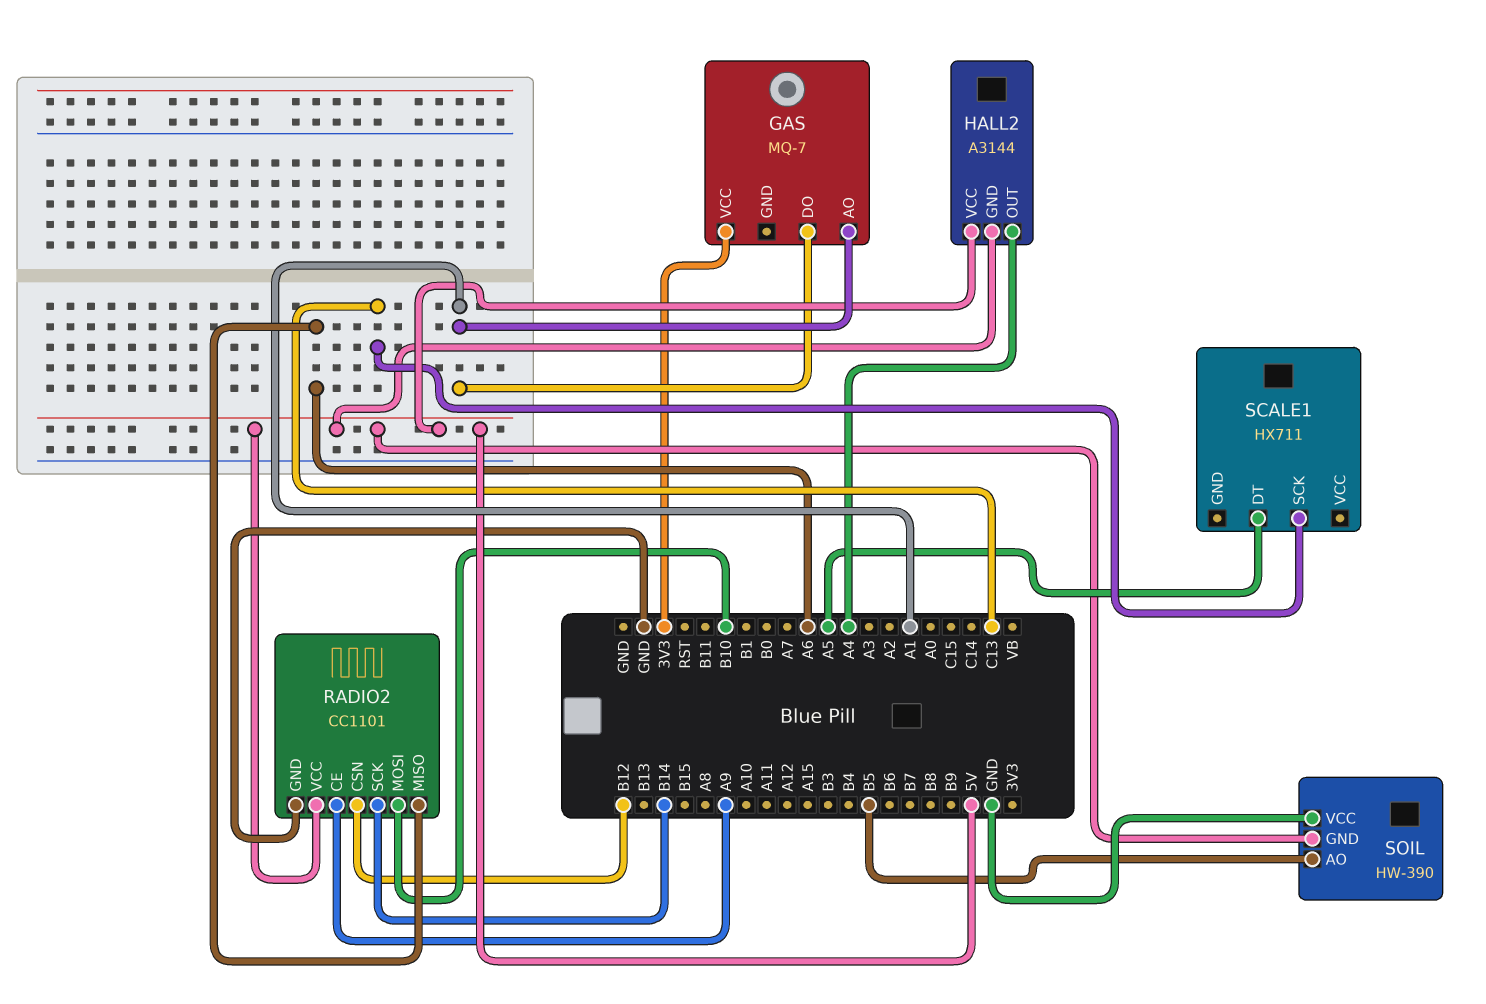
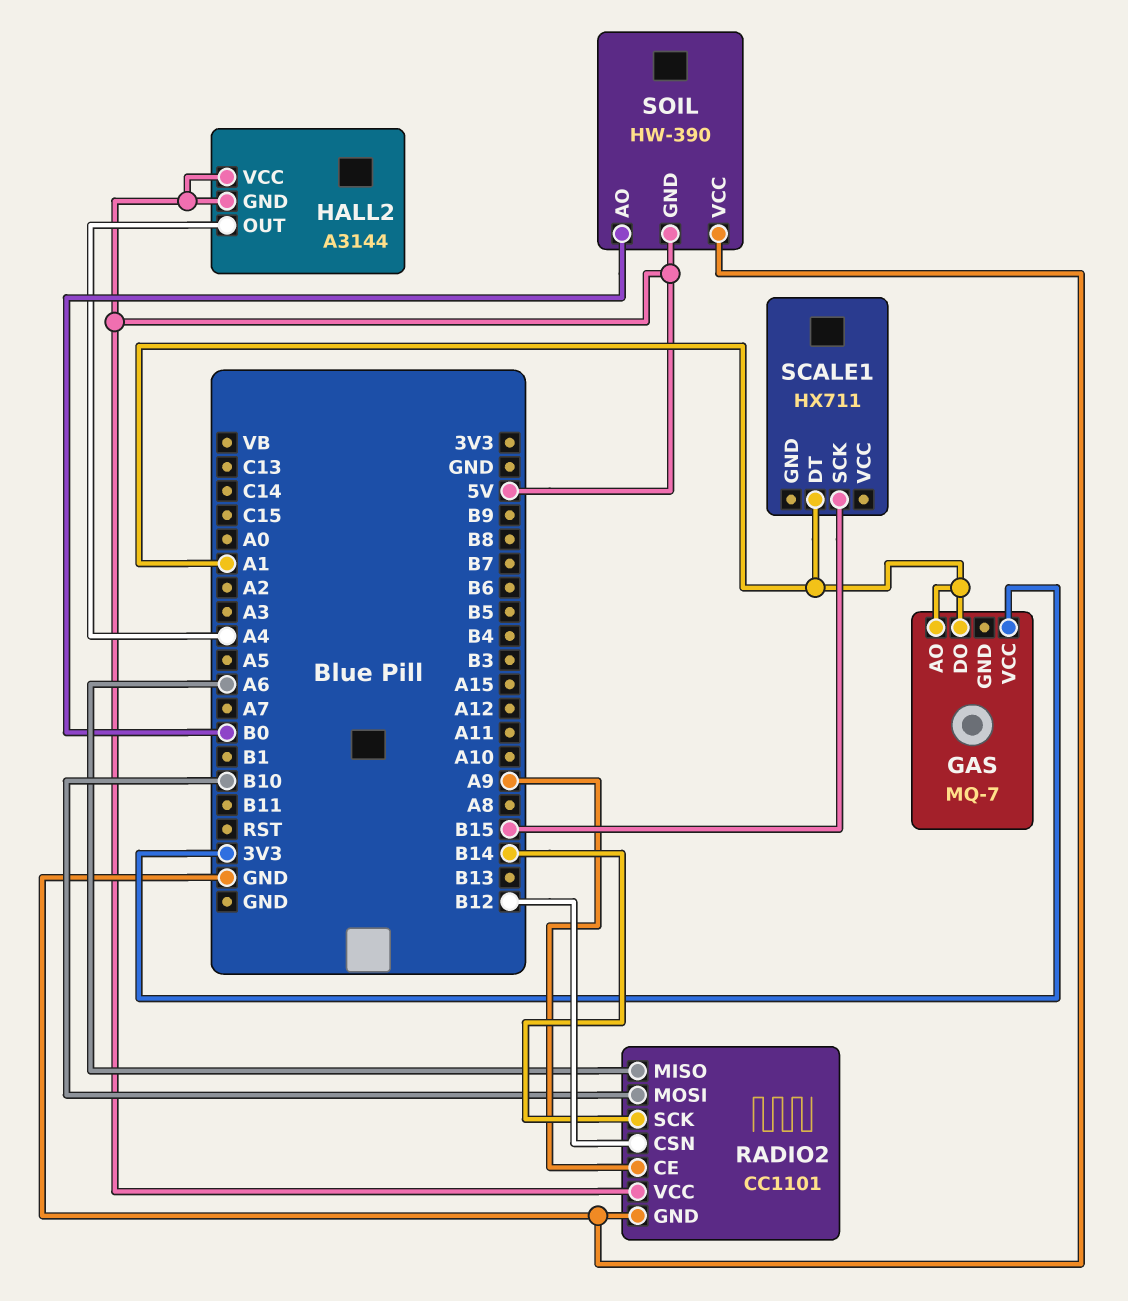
SCALE1 pin DT: A5 -> A1
SCALE1 pin SCK: C13 -> B15
SOIL pin AO: B5 -> B0

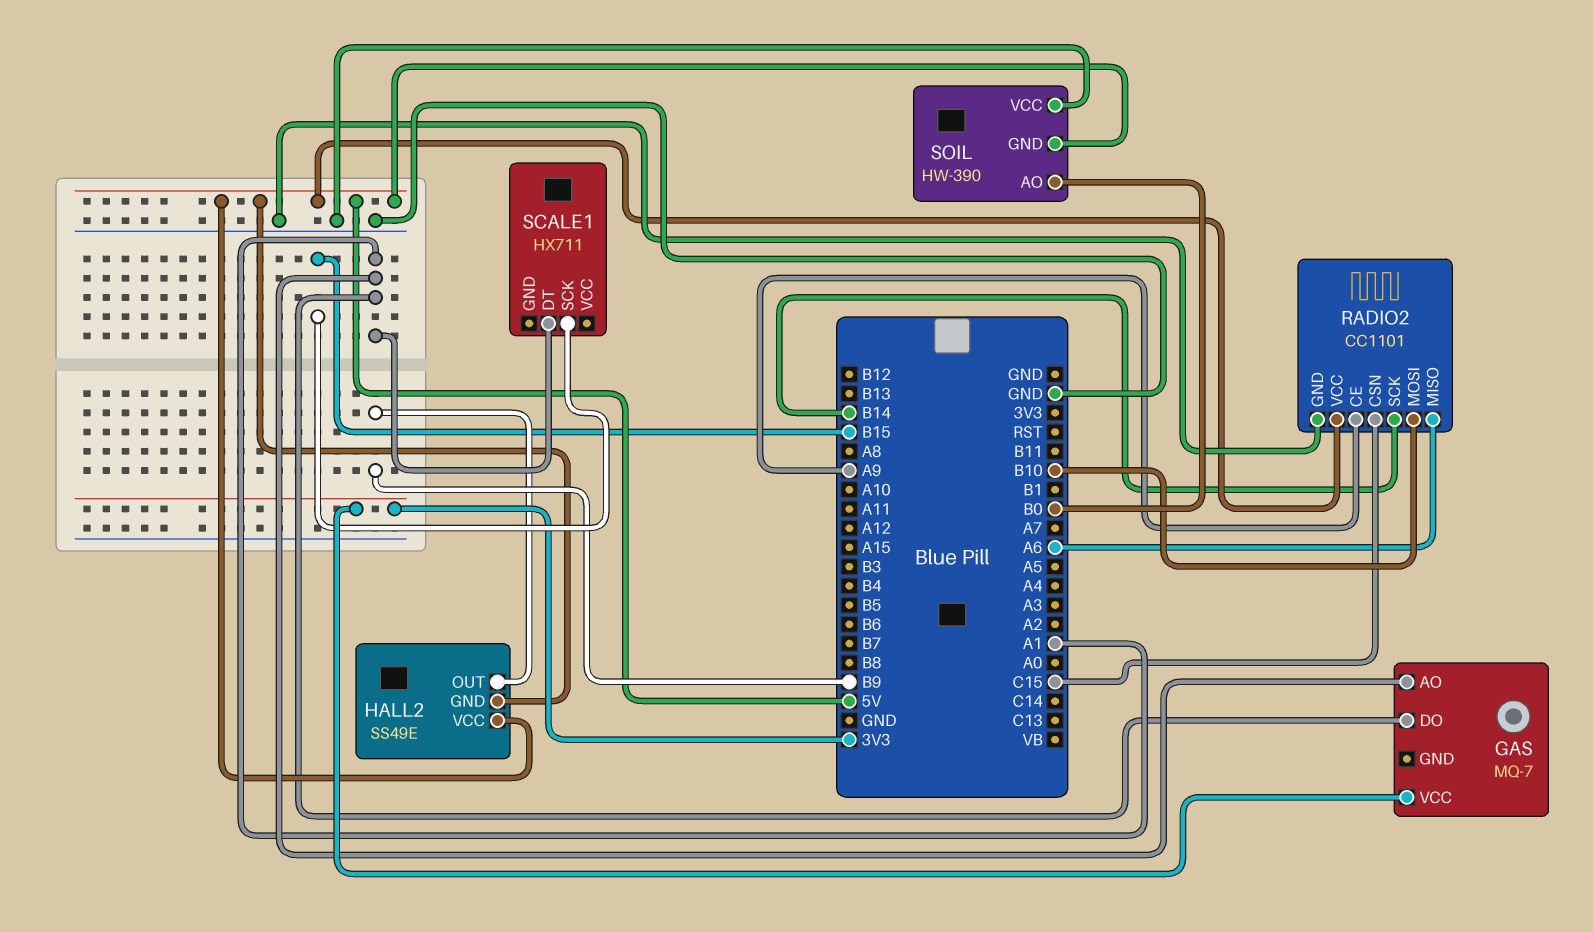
HALL2: A3144 -> SS49E
HALL2 pin OUT: A4 -> B9
RADIO2 pin CSN: B12 -> C15

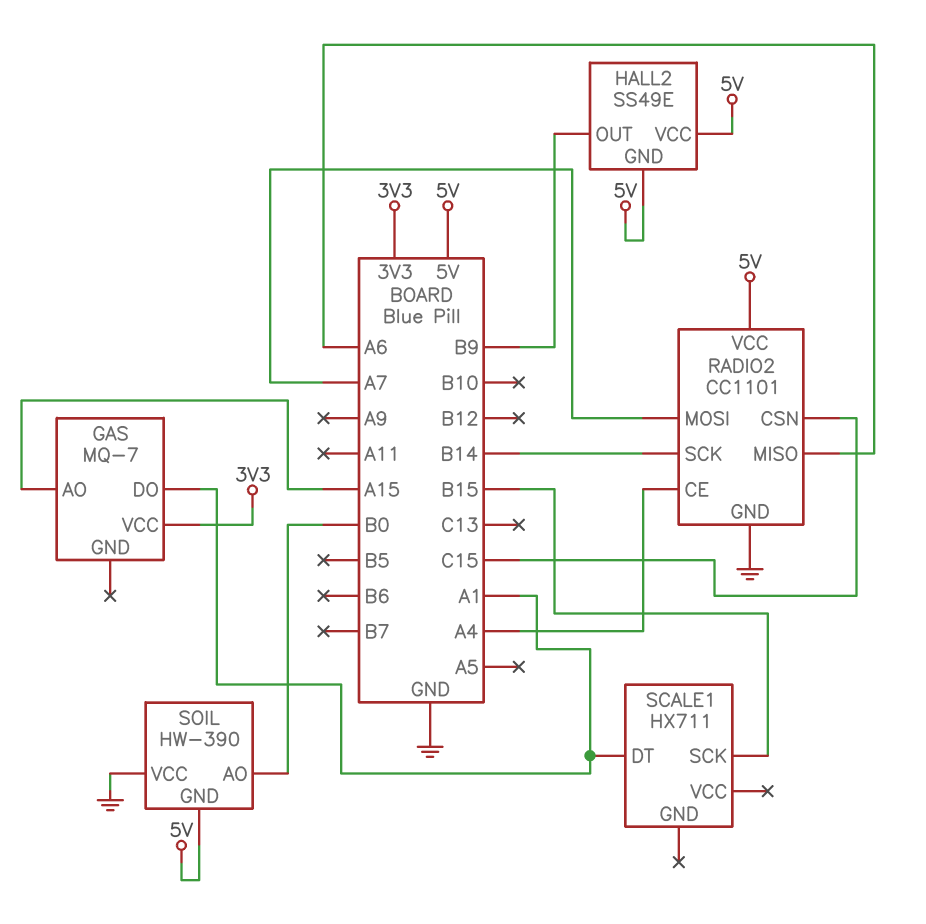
GAS pin AO: A1 -> A15
RADIO2 pin CE: A9 -> A4
RADIO2 pin MOSI: B10 -> A7

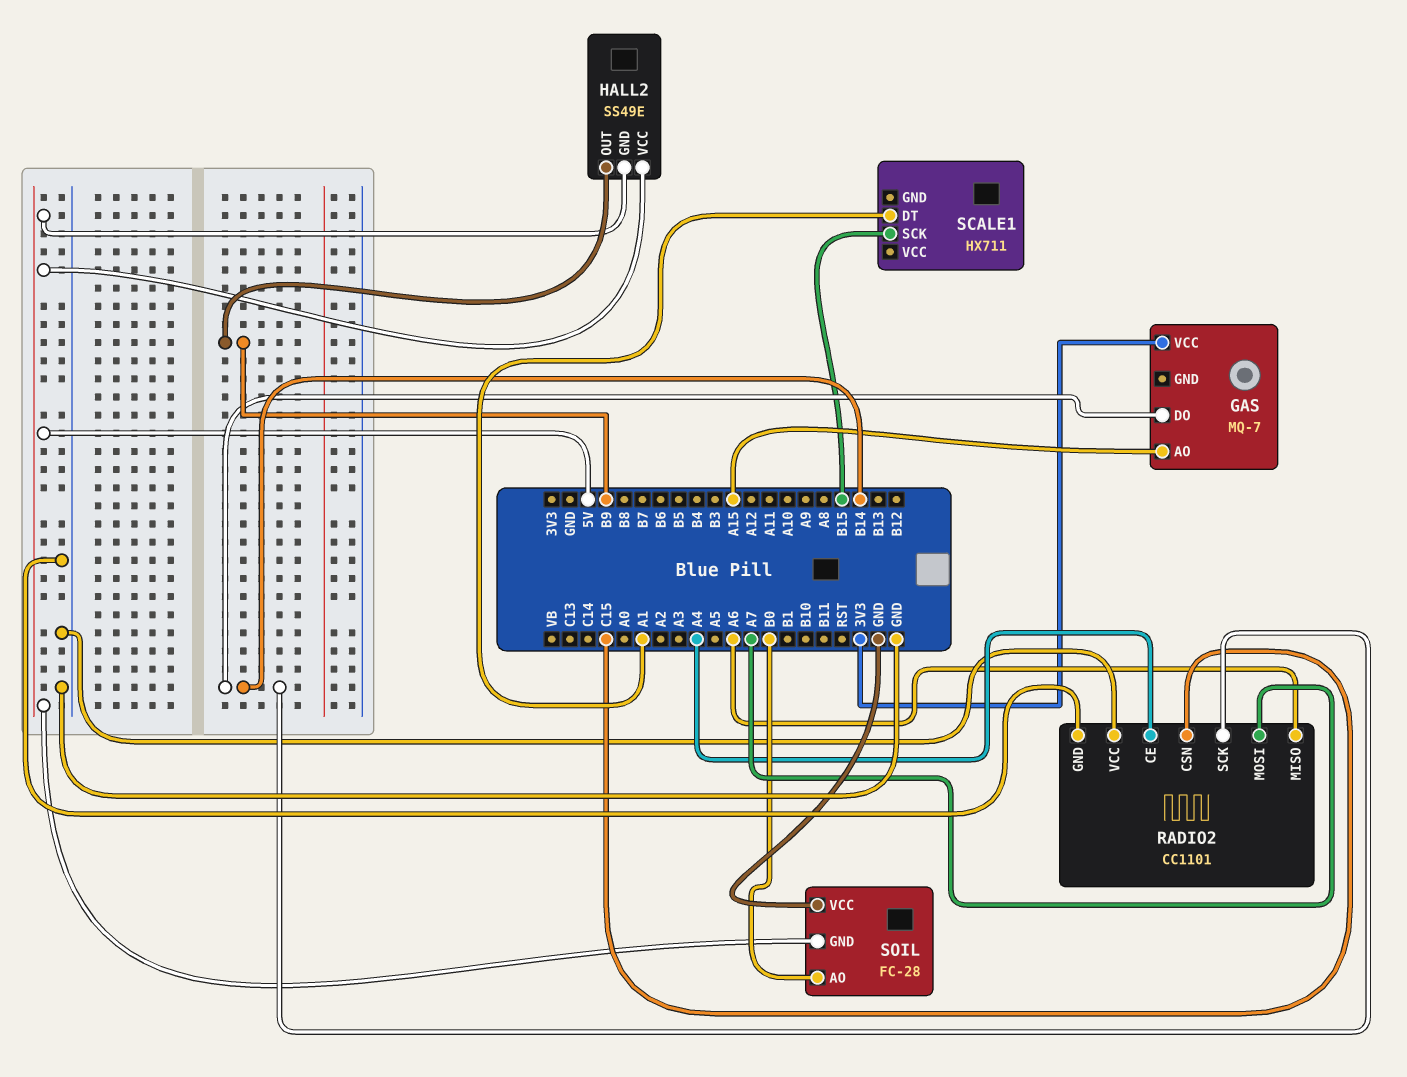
GAS pin DO: A1 -> B14
RADIO2 pin VCC: 5V -> GND
SOIL: HW-390 -> FC-28

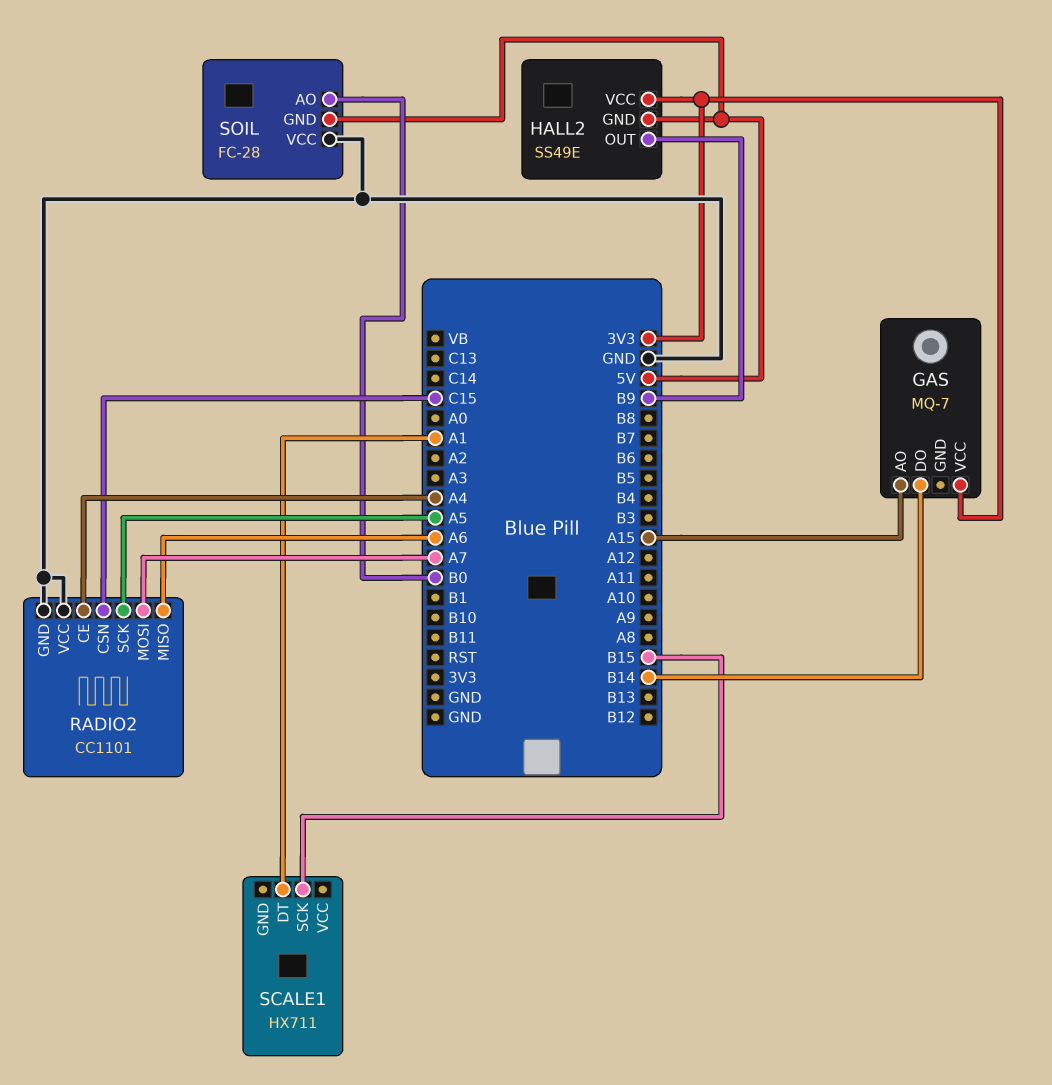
HALL2 pin VCC: 5V -> 3V3
RADIO2 pin SCK: B14 -> A5

